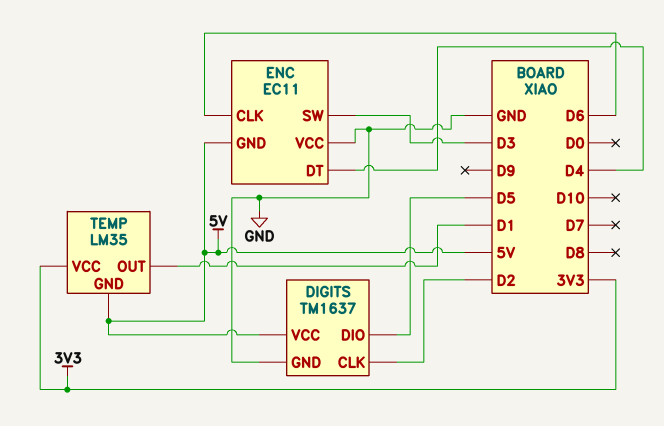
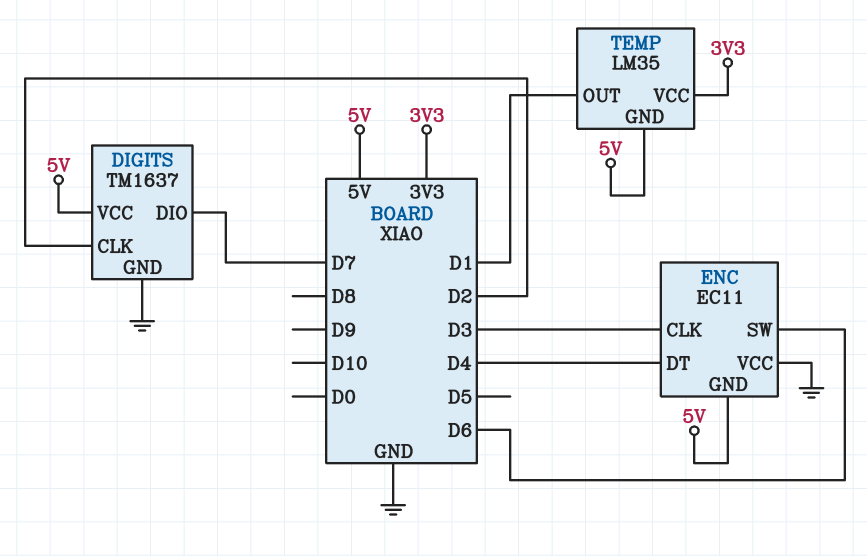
DIGITS pin DIO: D5 -> D7
ENC pin CLK: D6 -> D3
ENC pin SW: D3 -> D6

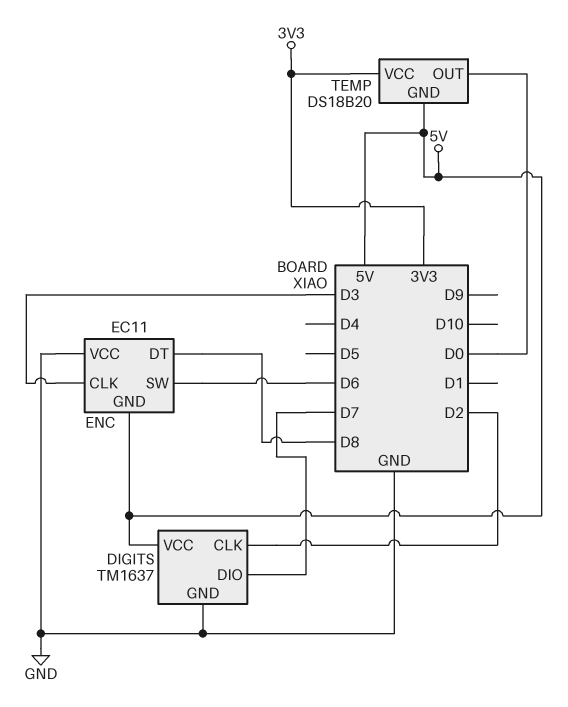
ENC pin DT: D4 -> D8
TEMP: LM35 -> DS18B20
TEMP pin OUT: D1 -> D0

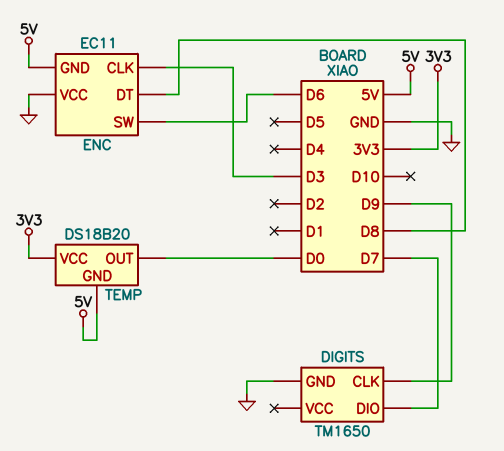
DIGITS: TM1637 -> TM1650
DIGITS pin CLK: D2 -> D9
DIGITS pin VCC: 5V -> none

